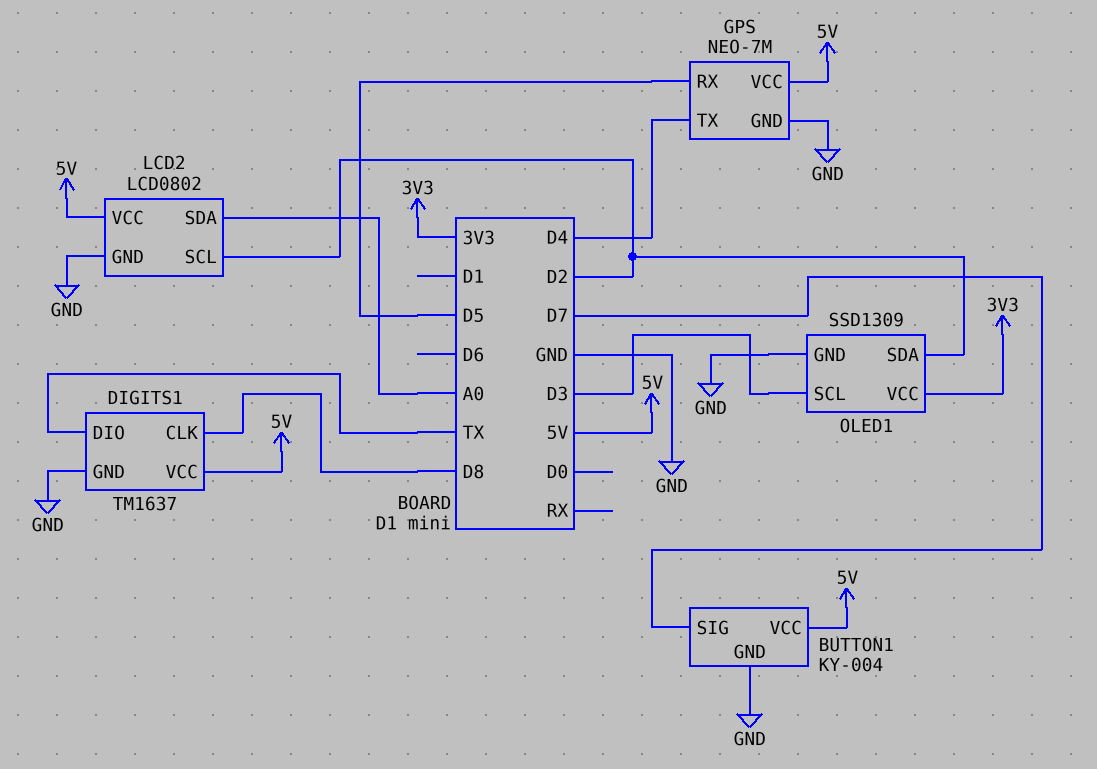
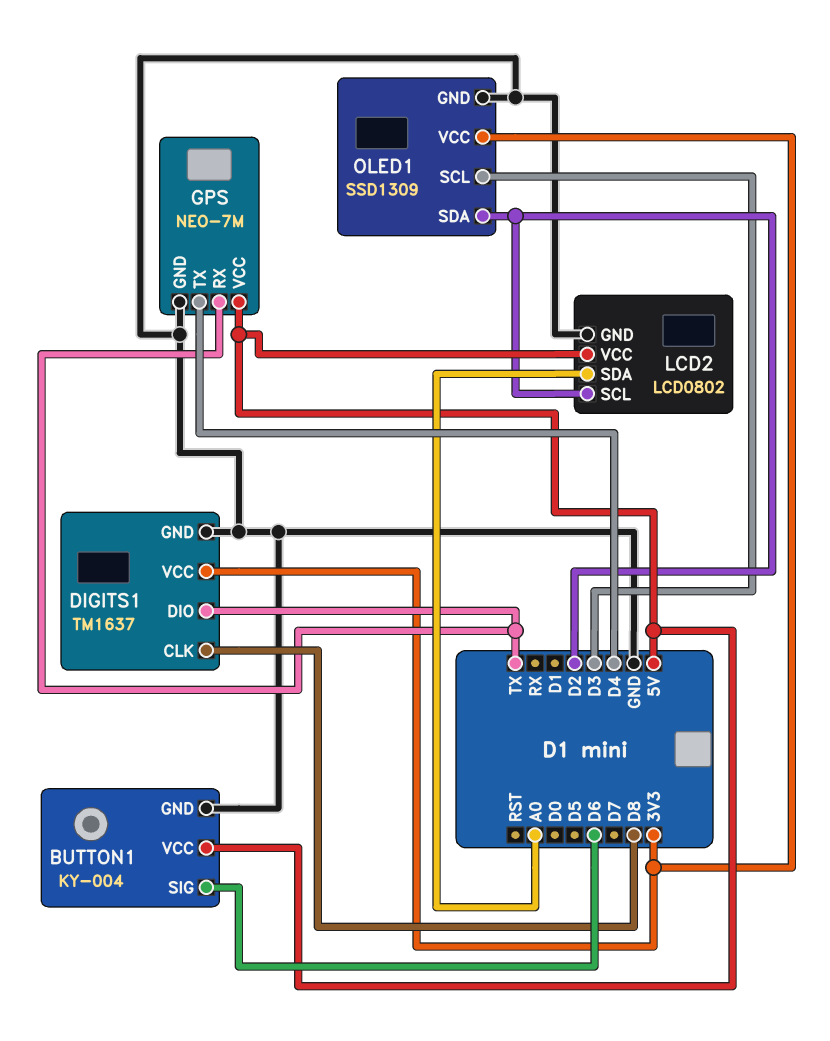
BUTTON1 pin SIG: D7 -> D6
DIGITS1 pin VCC: 5V -> 3V3
GPS pin RX: D5 -> TX

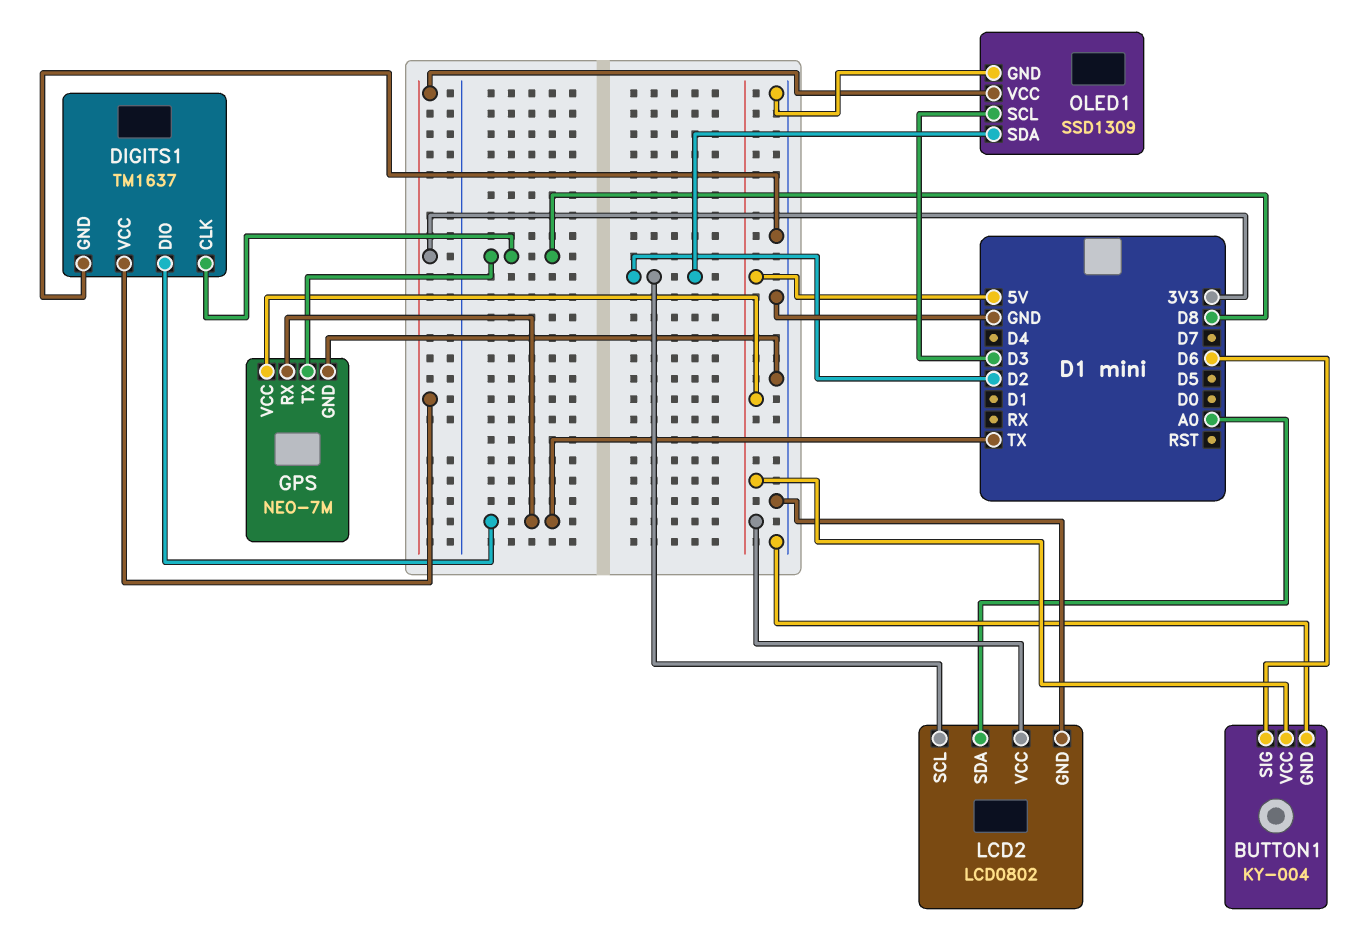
GPS pin TX: D4 -> D8

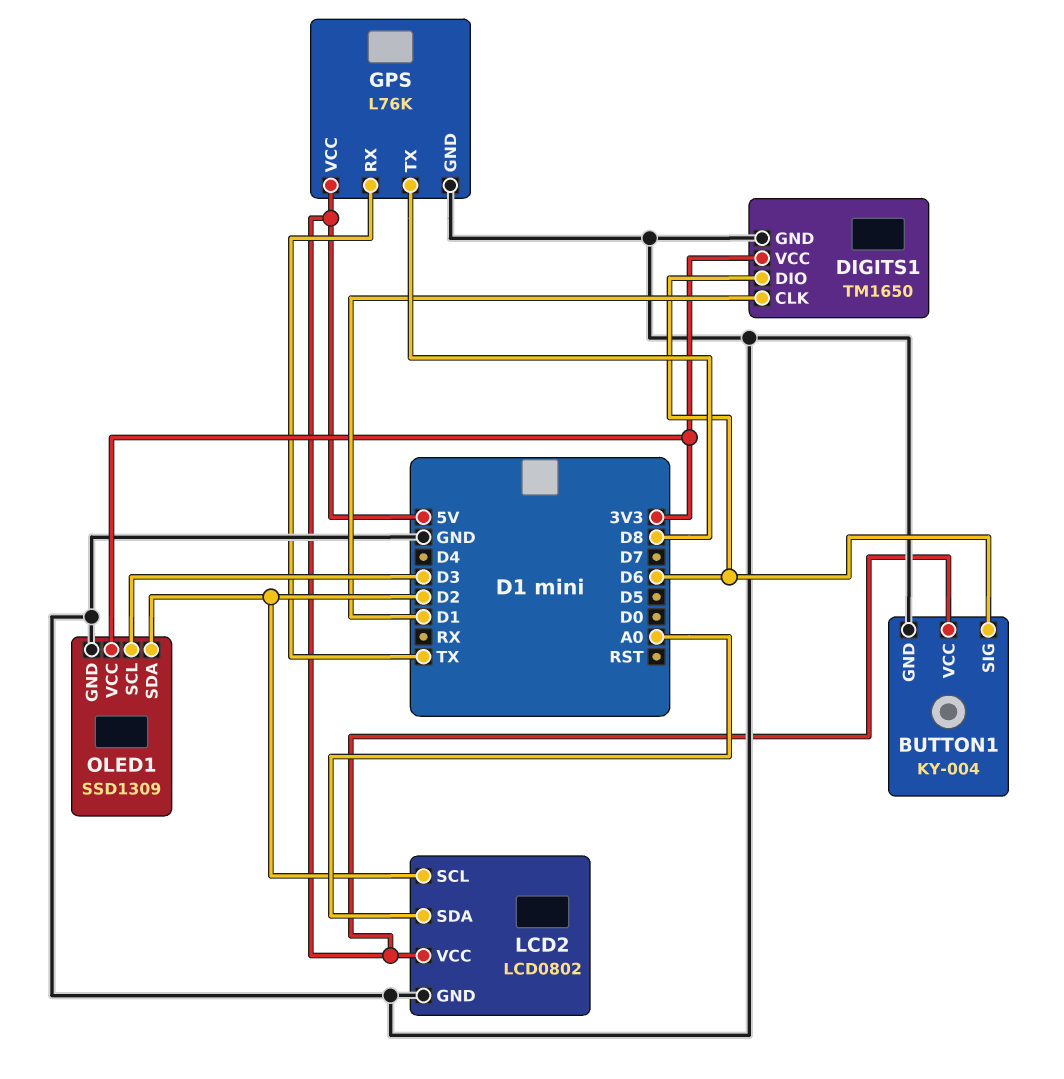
DIGITS1: TM1637 -> TM1650
DIGITS1 pin CLK: D8 -> D1
DIGITS1 pin DIO: TX -> D6
GPS: NEO-7M -> L76K

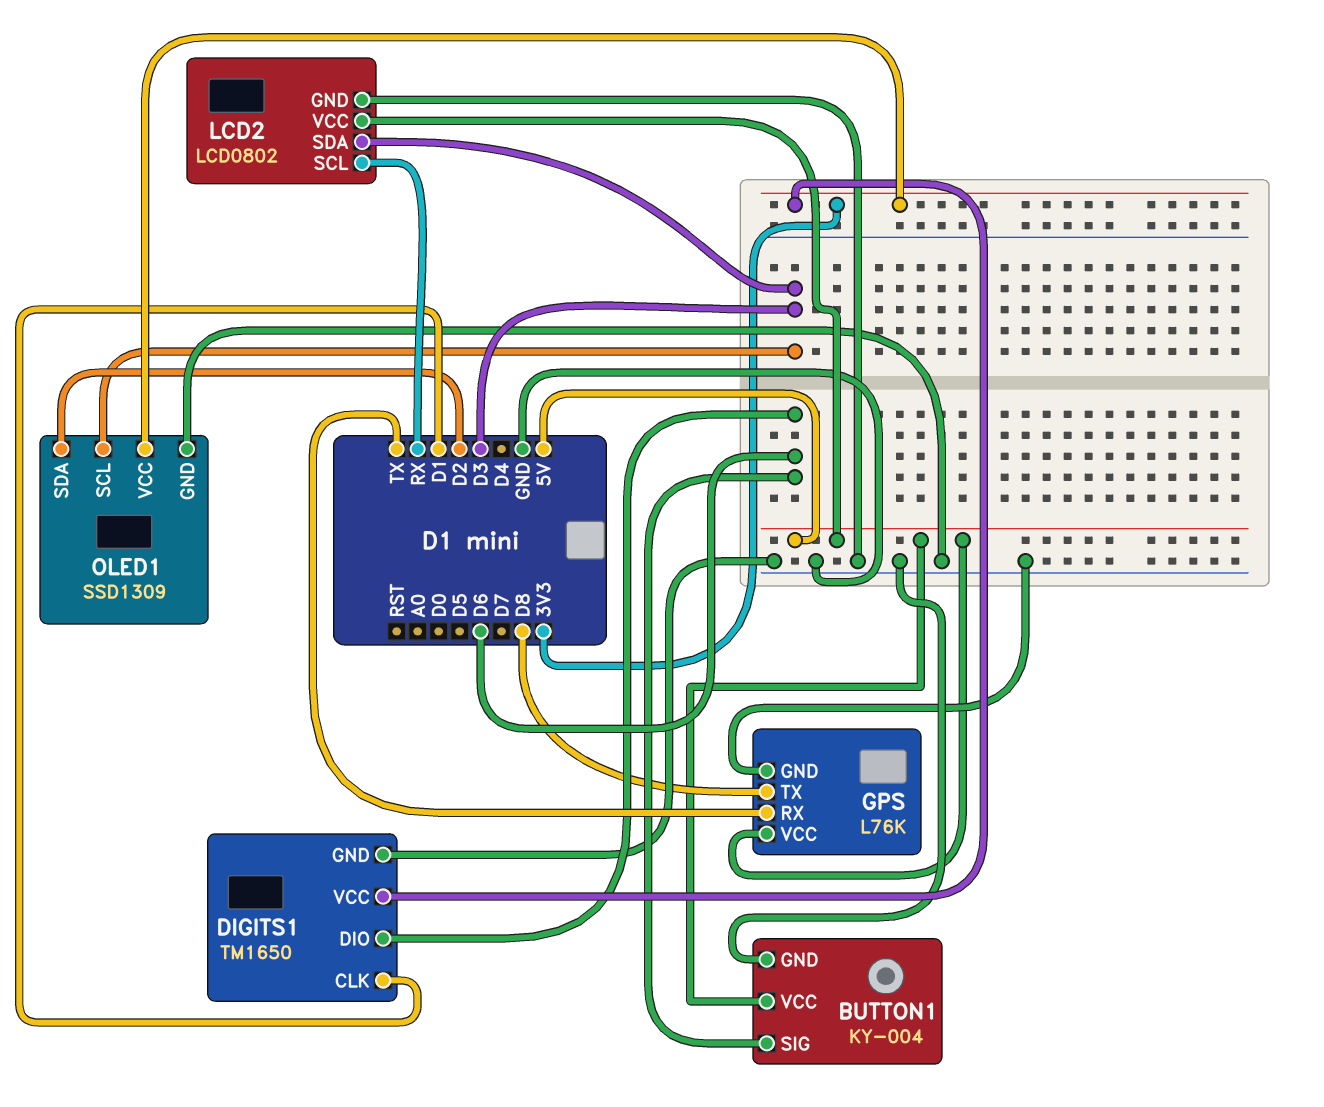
LCD2 pin SCL: D2 -> RX
LCD2 pin SDA: A0 -> D3

